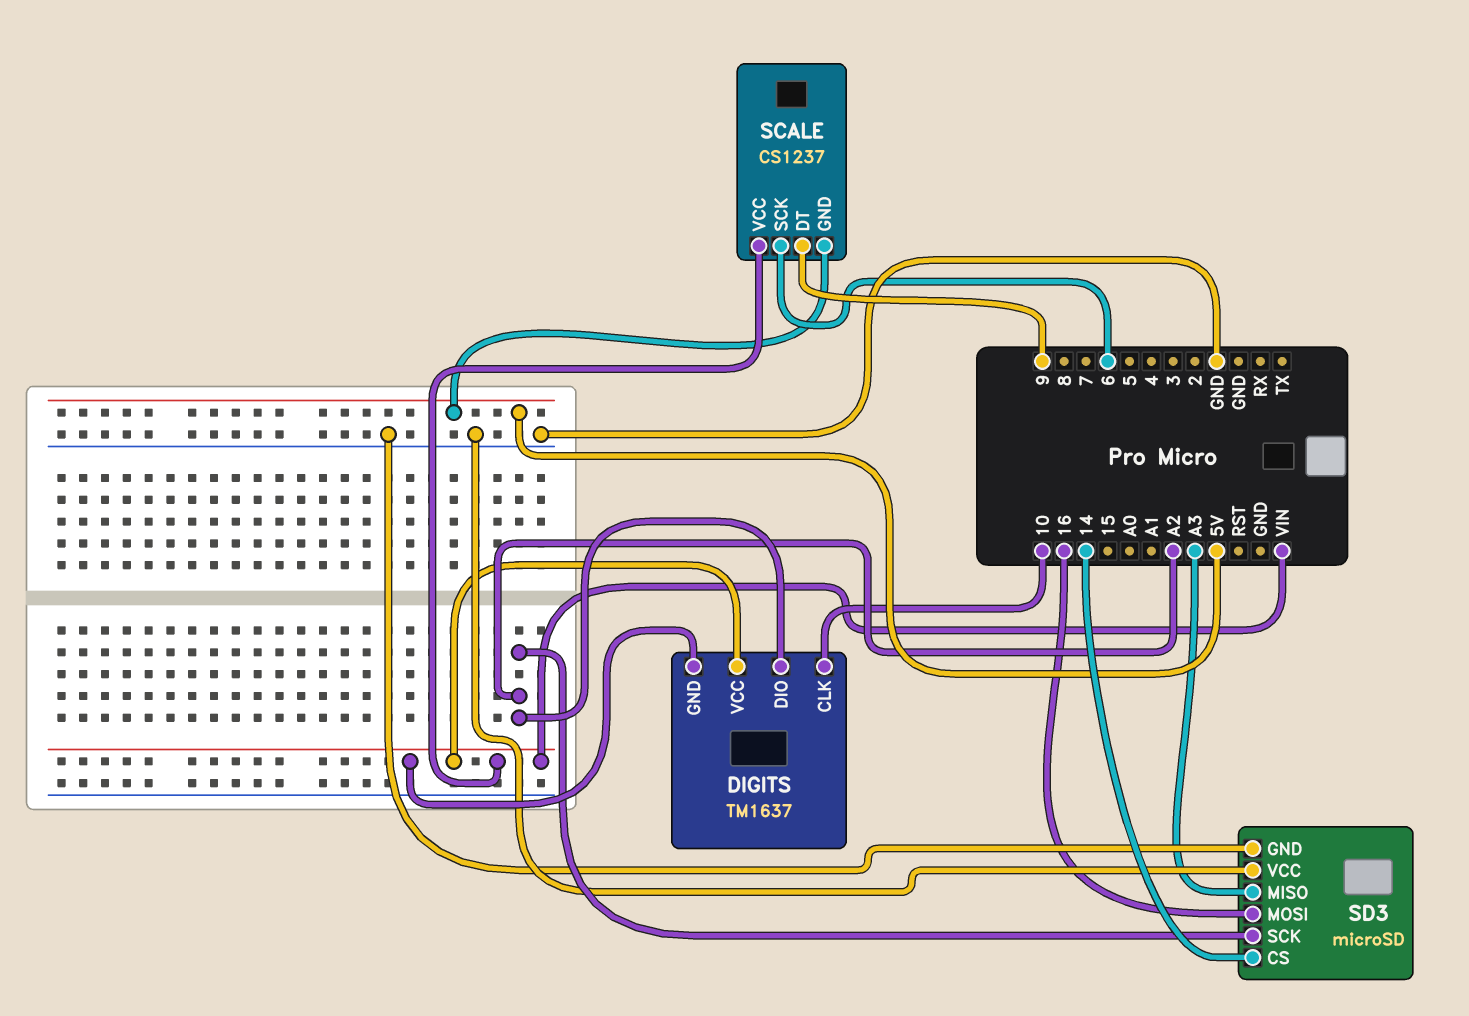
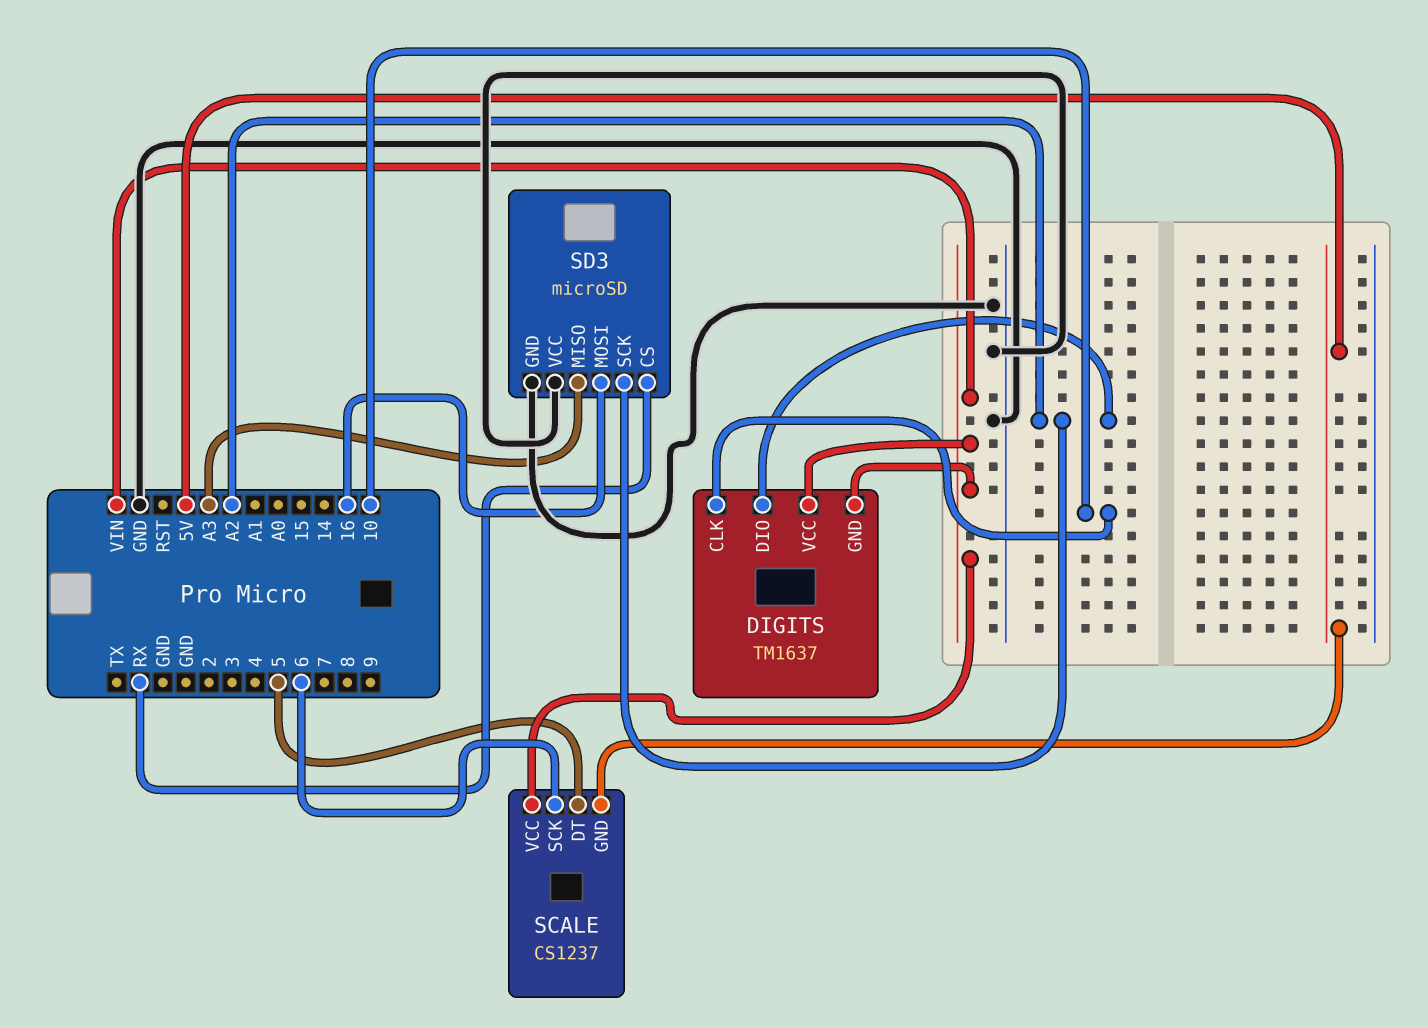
SCALE pin DT: 9 -> 5
SD3 pin CS: 14 -> RX

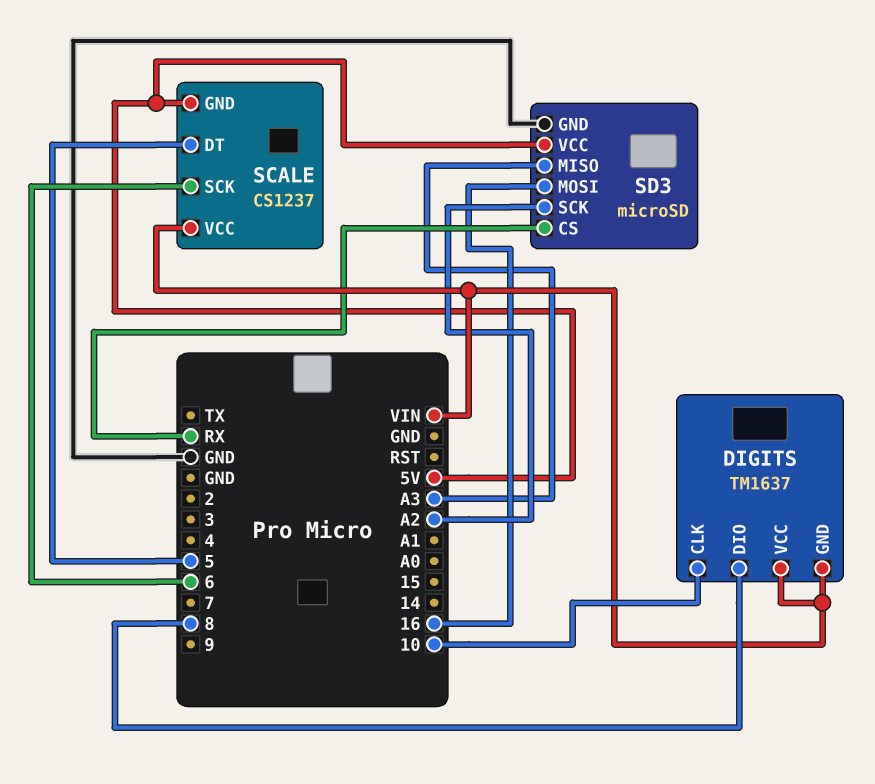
DIGITS pin DIO: A2 -> 8
SD3 pin VCC: GND -> 5V

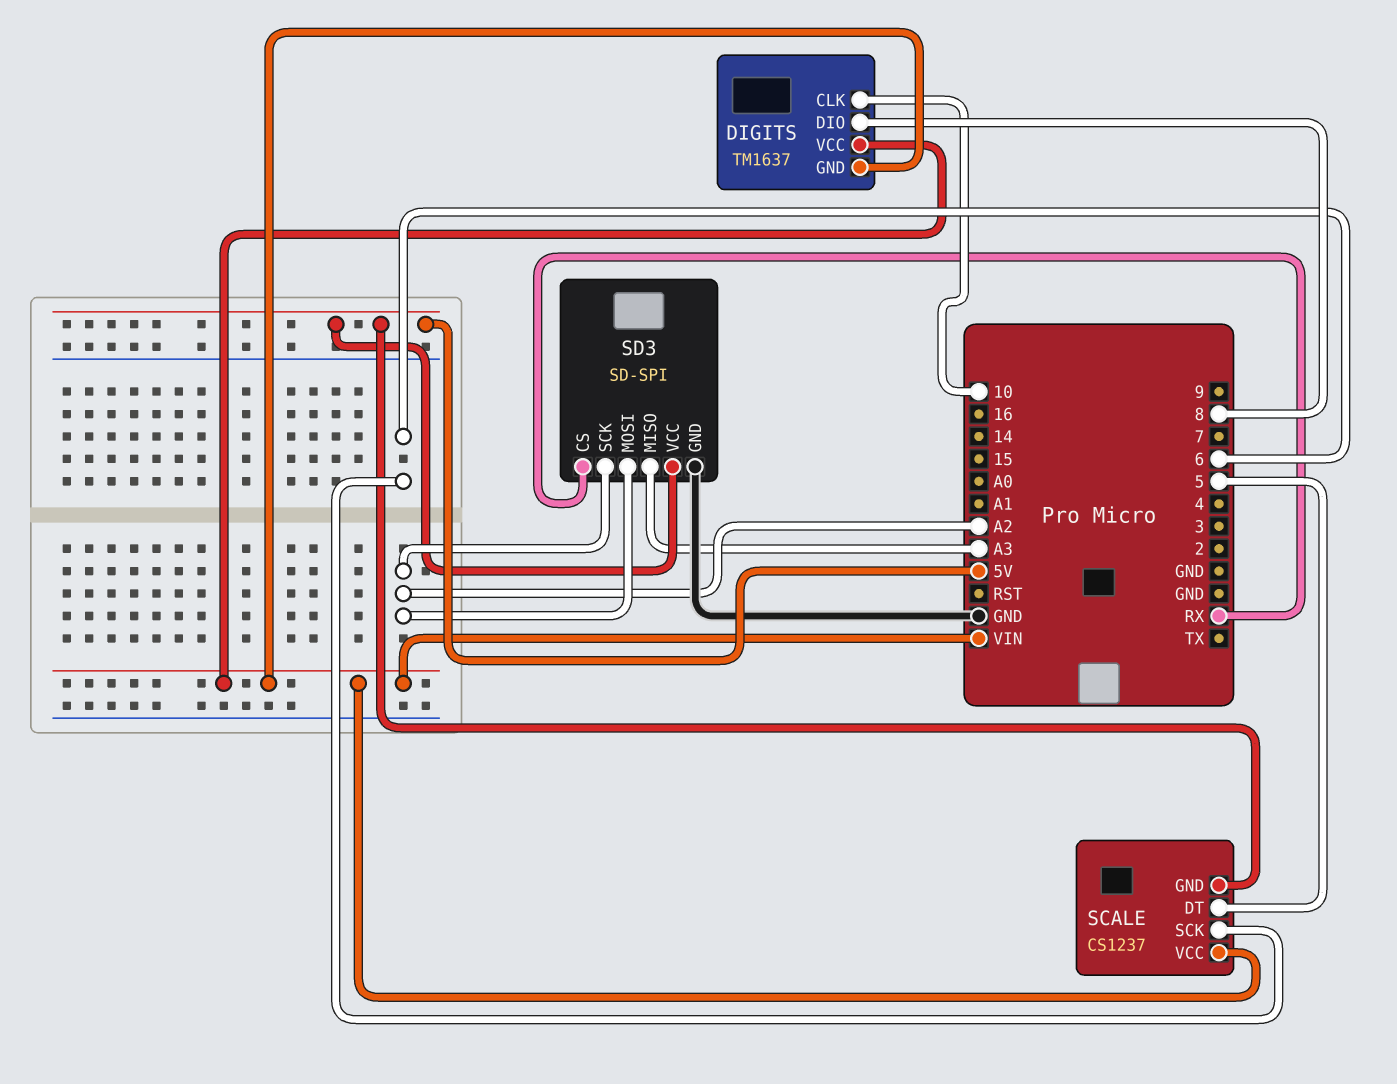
SD3: microSD -> SD-SPI
SD3 pin MOSI: 16 -> A2

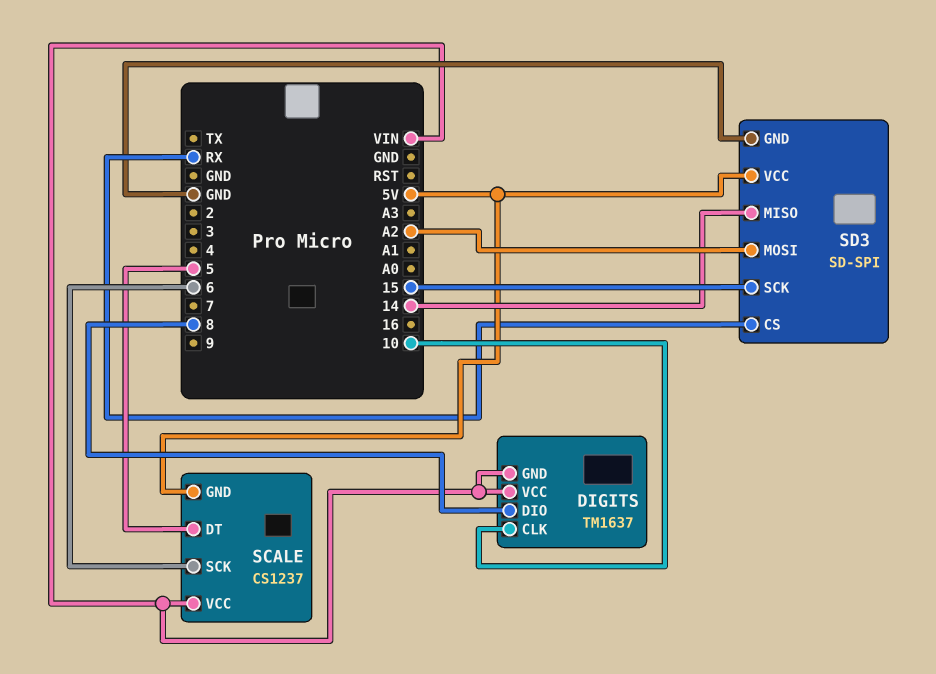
SD3 pin MISO: A3 -> 14
SD3 pin SCK: A2 -> 15

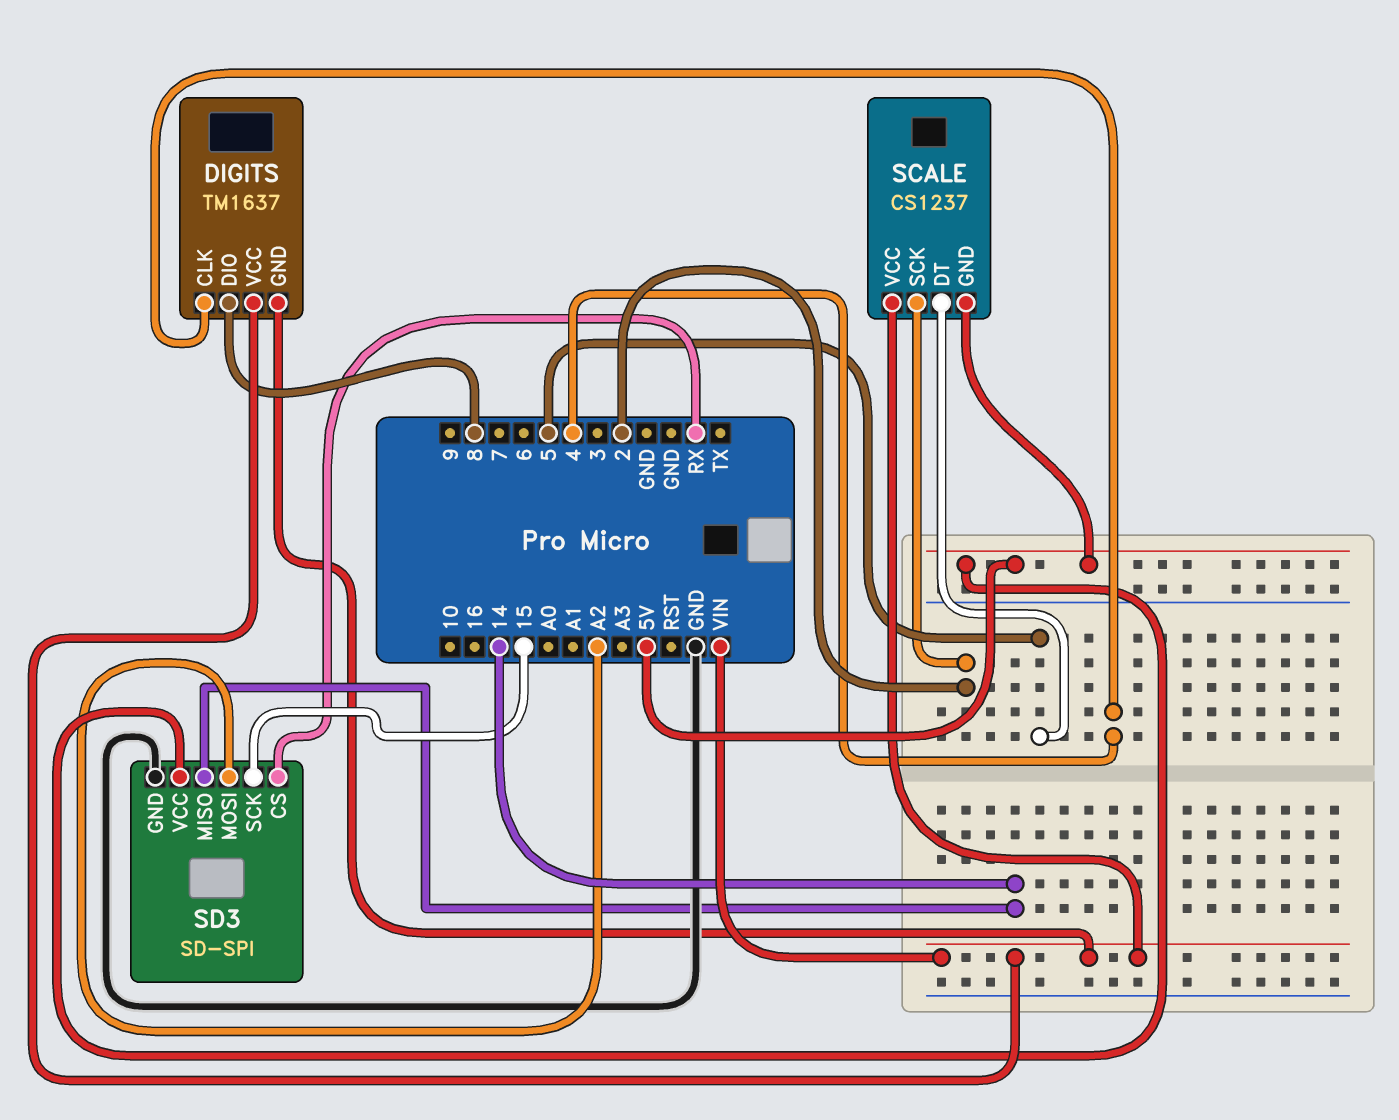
DIGITS pin CLK: 10 -> 4
SCALE pin SCK: 6 -> 2

